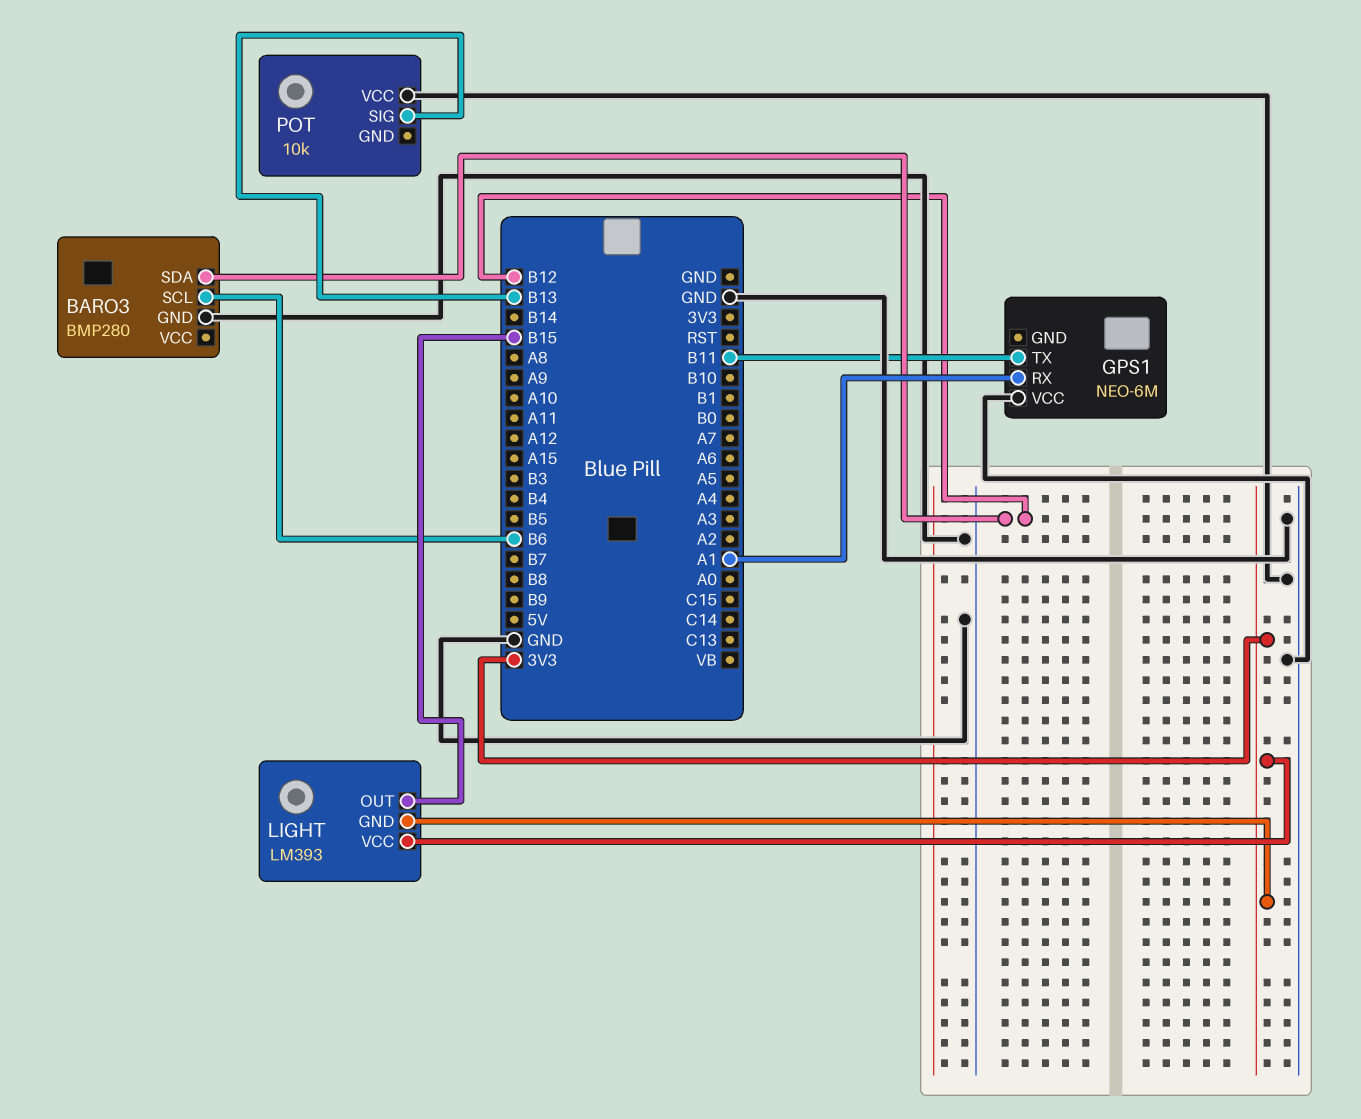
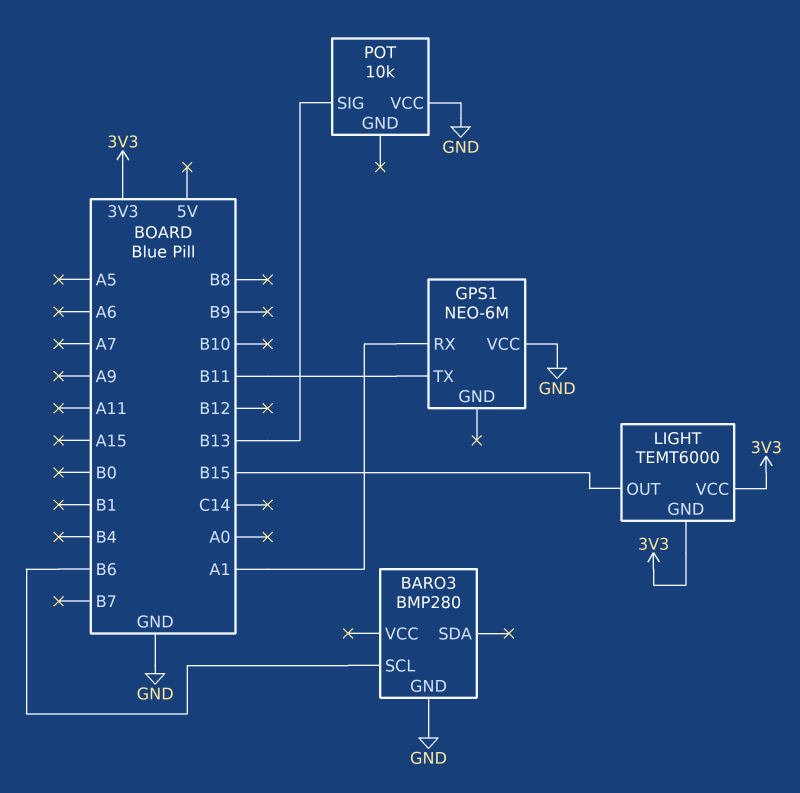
BARO3 pin SDA: B12 -> none
LIGHT: LM393 -> TEMT6000

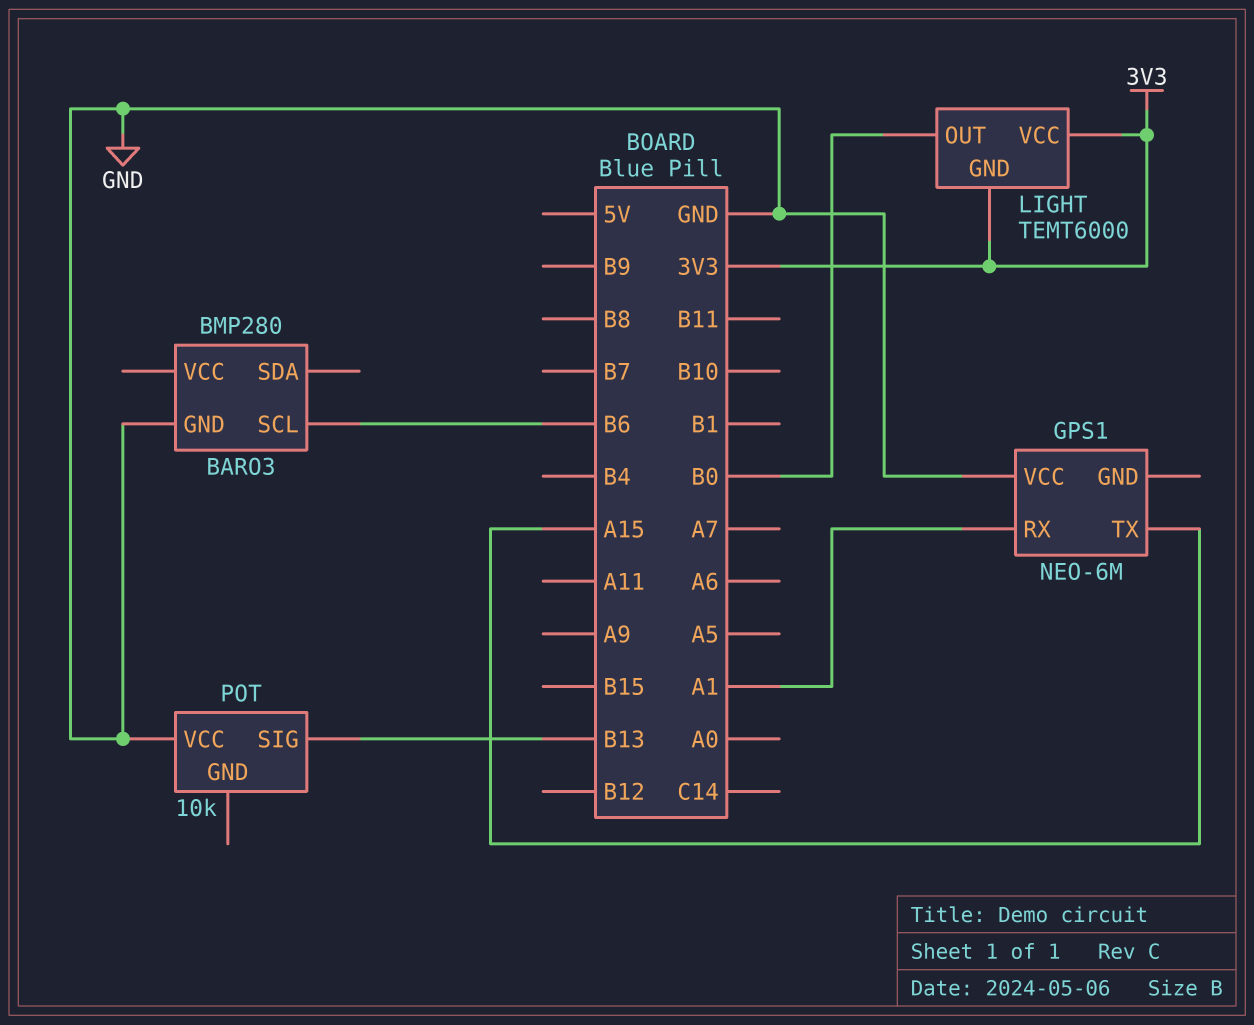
GPS1 pin TX: B11 -> A15
LIGHT pin OUT: B15 -> B0

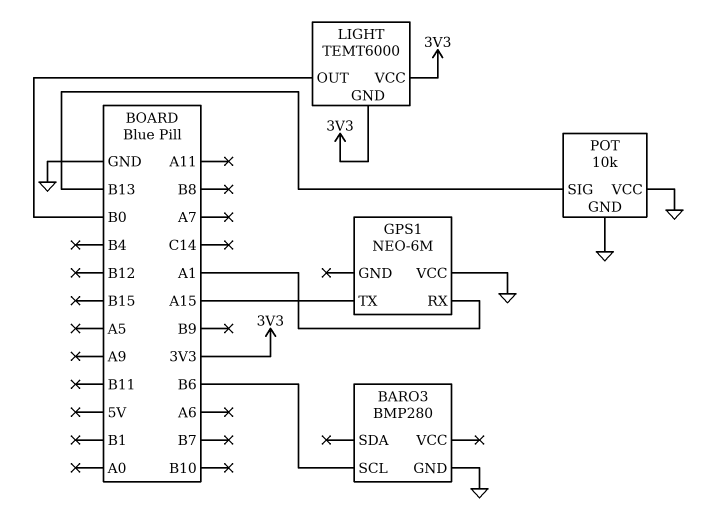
POT pin GND: none -> GND

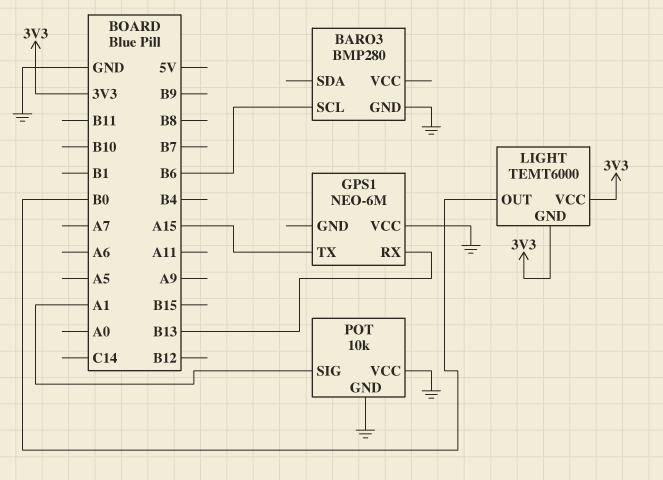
GPS1 pin RX: A1 -> B13
POT pin SIG: B13 -> A1

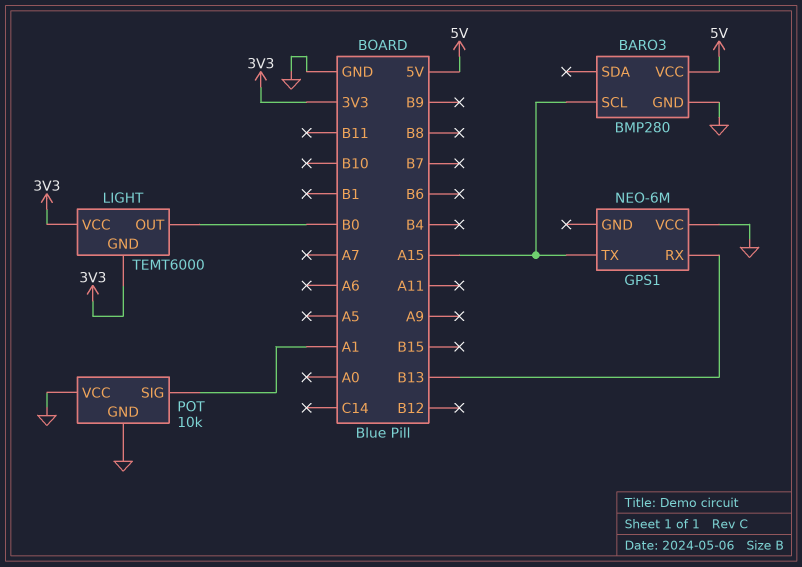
BARO3 pin SCL: B6 -> A15
BARO3 pin VCC: none -> 5V

